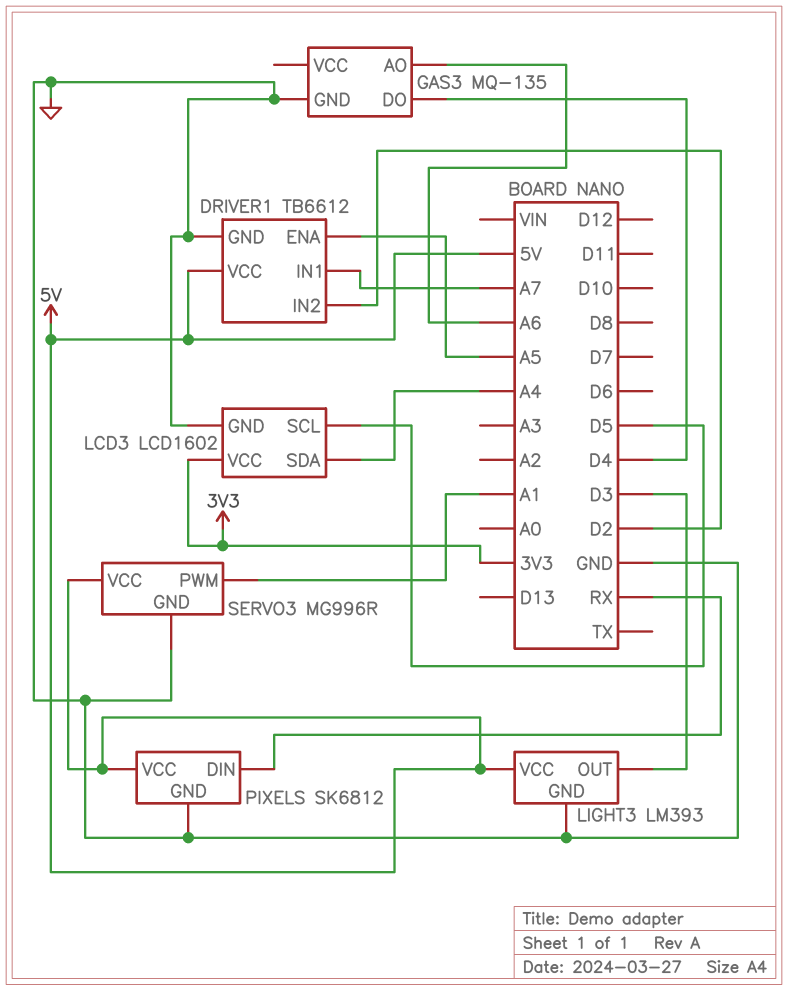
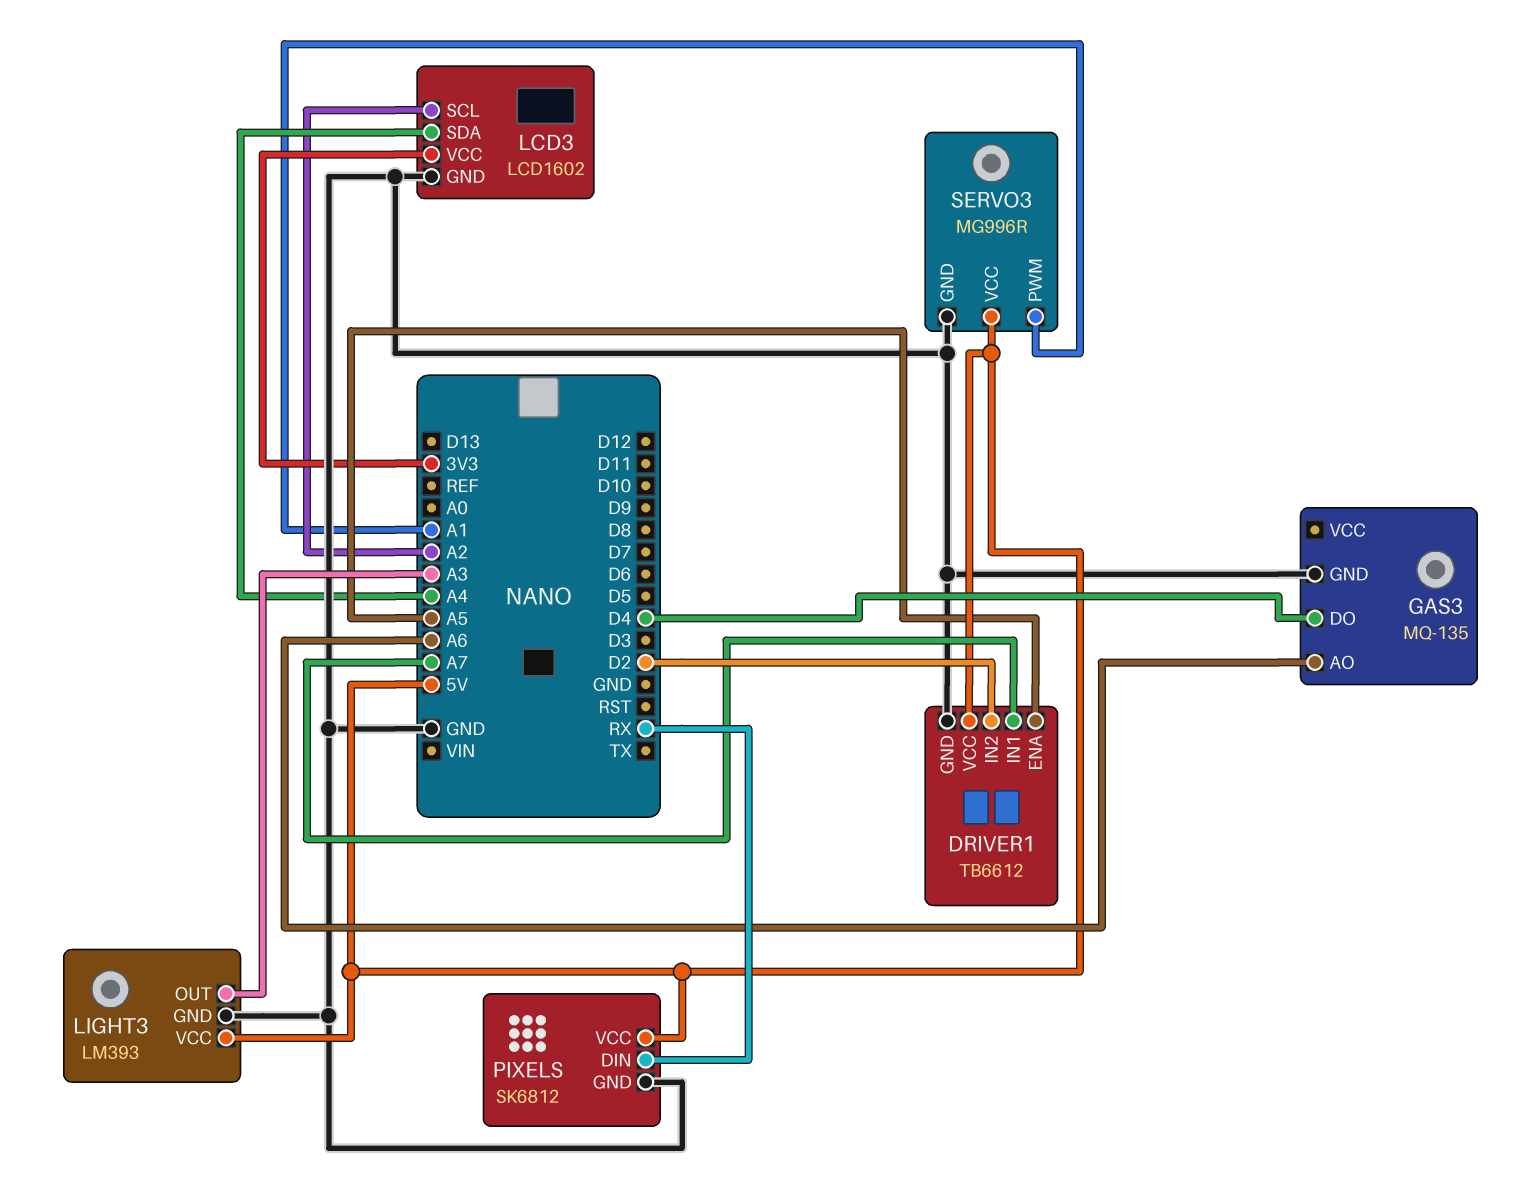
LCD3 pin SCL: D5 -> A2
LIGHT3 pin OUT: D3 -> A3

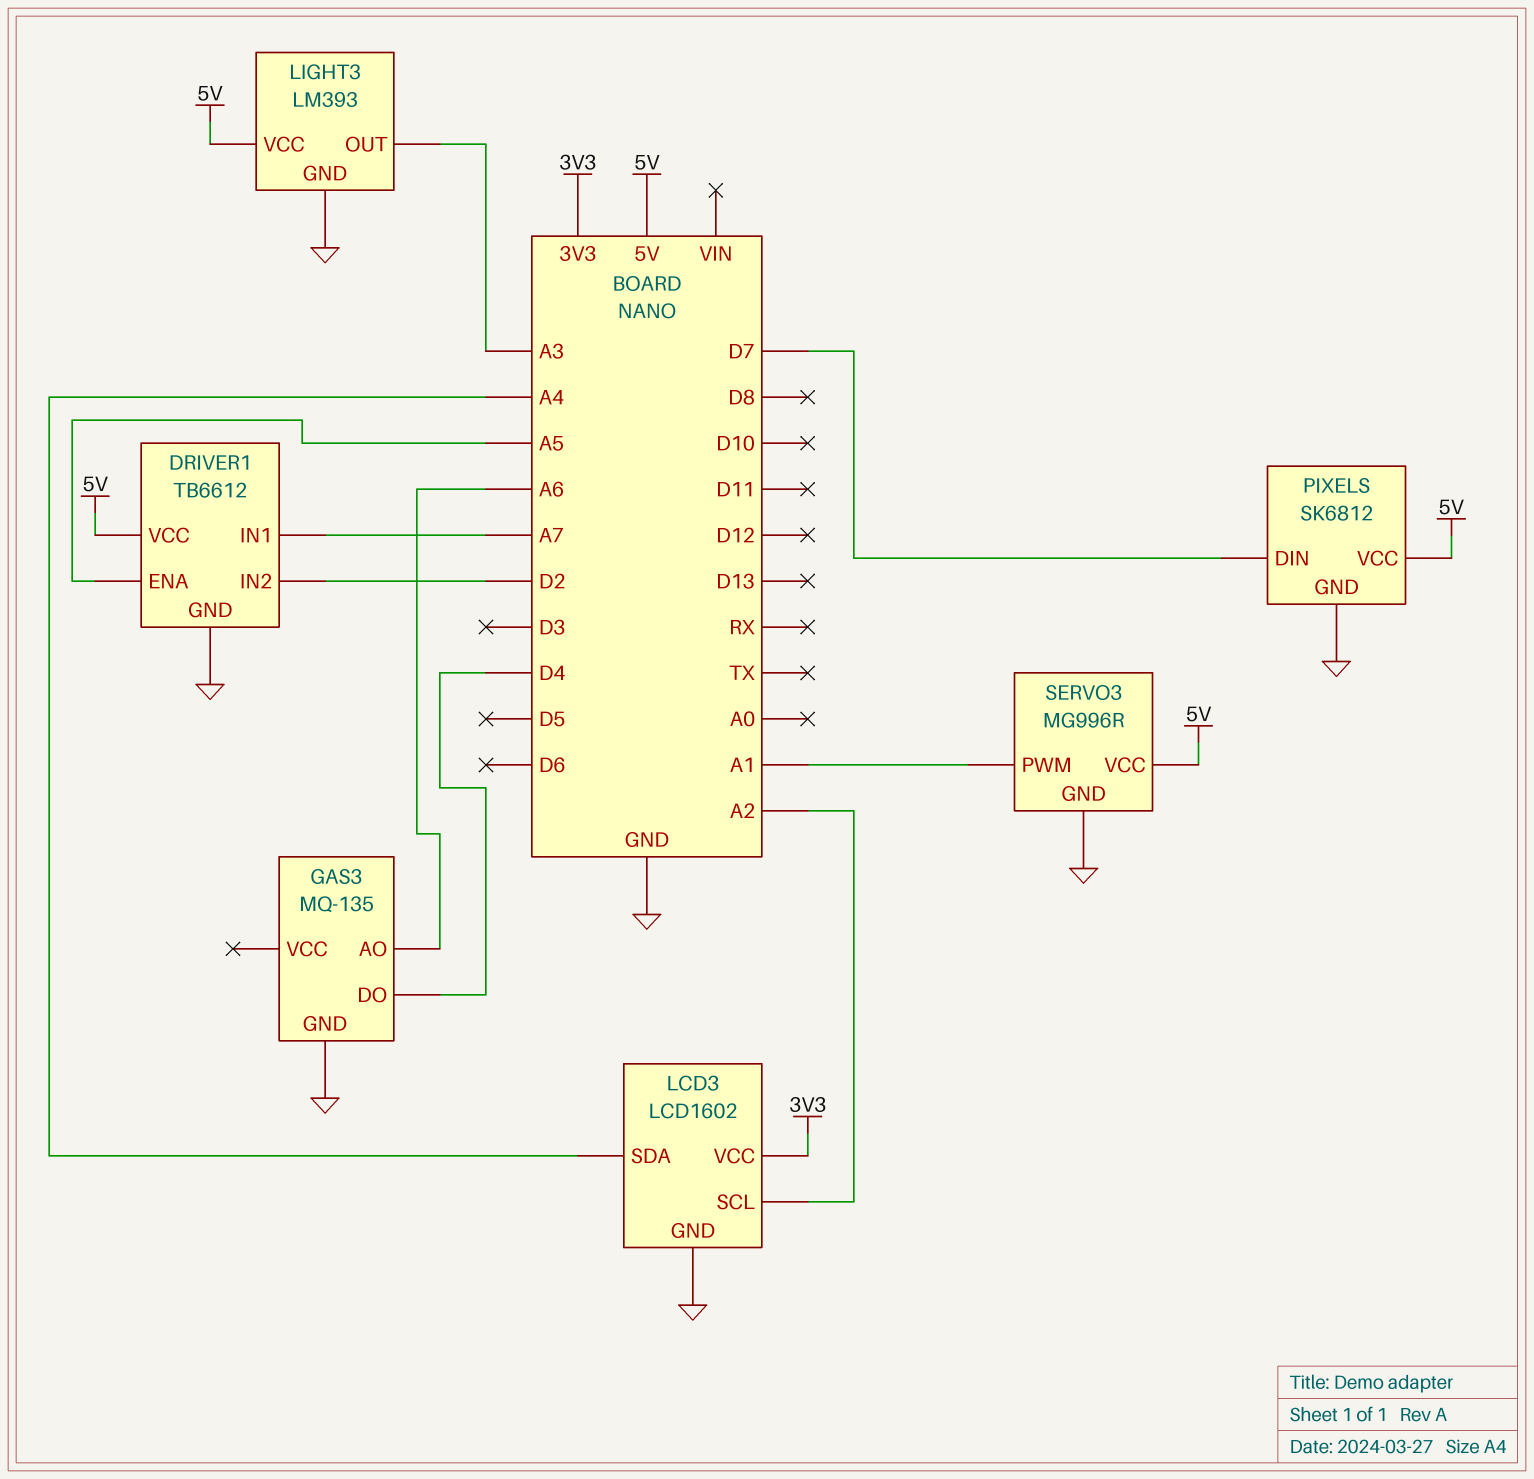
PIXELS pin DIN: RX -> D7

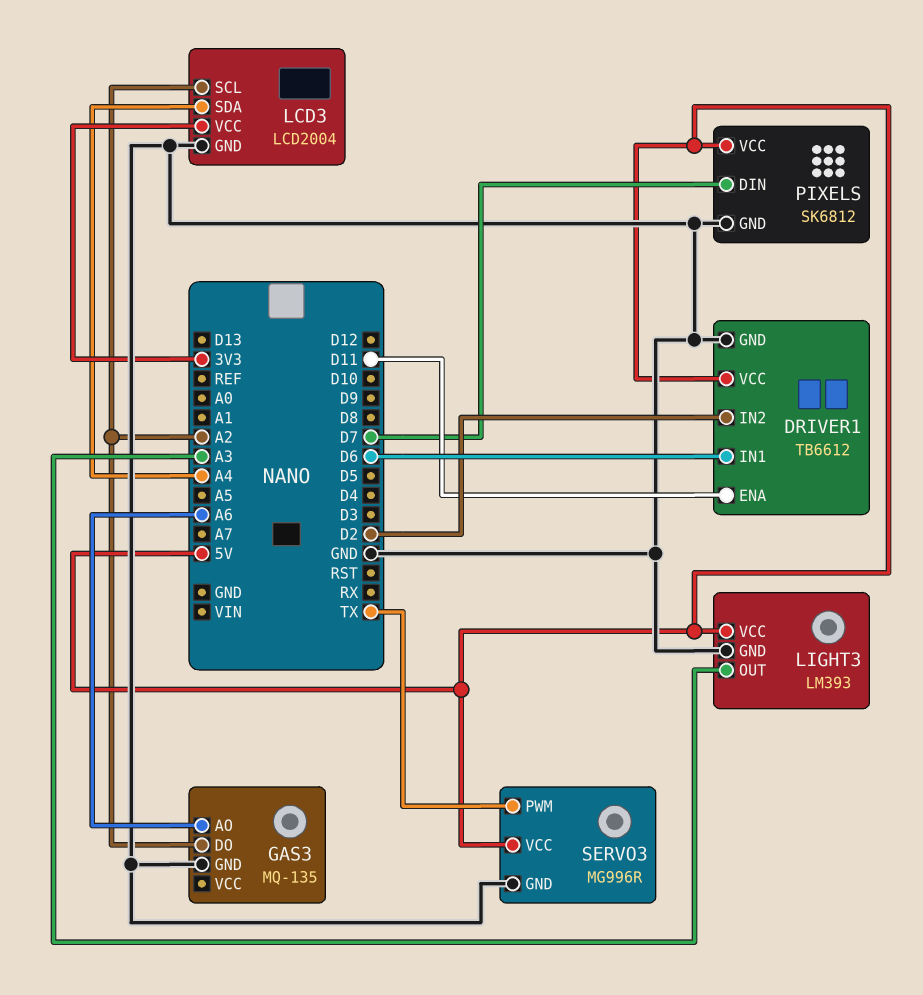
DRIVER1 pin ENA: A5 -> D11
DRIVER1 pin IN1: A7 -> D6
GAS3 pin DO: D4 -> A2
LCD3: LCD1602 -> LCD2004
SERVO3 pin PWM: A1 -> TX

